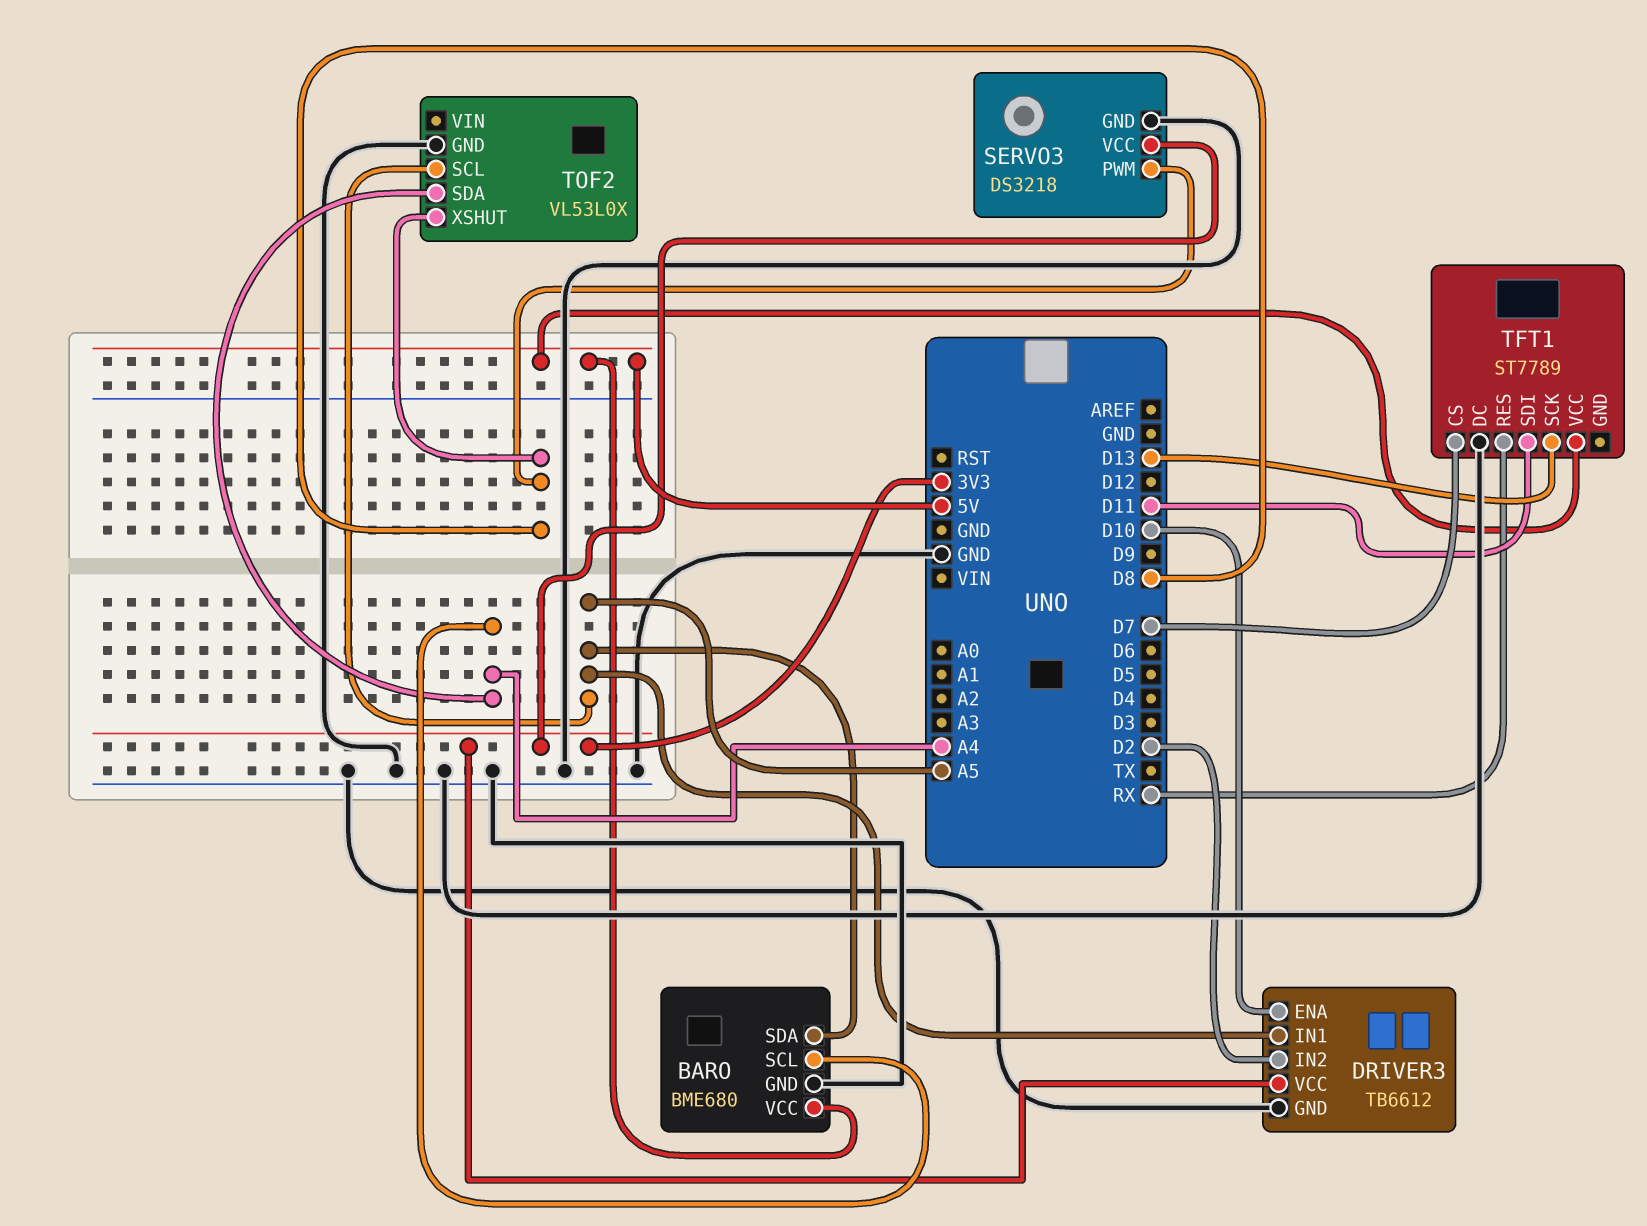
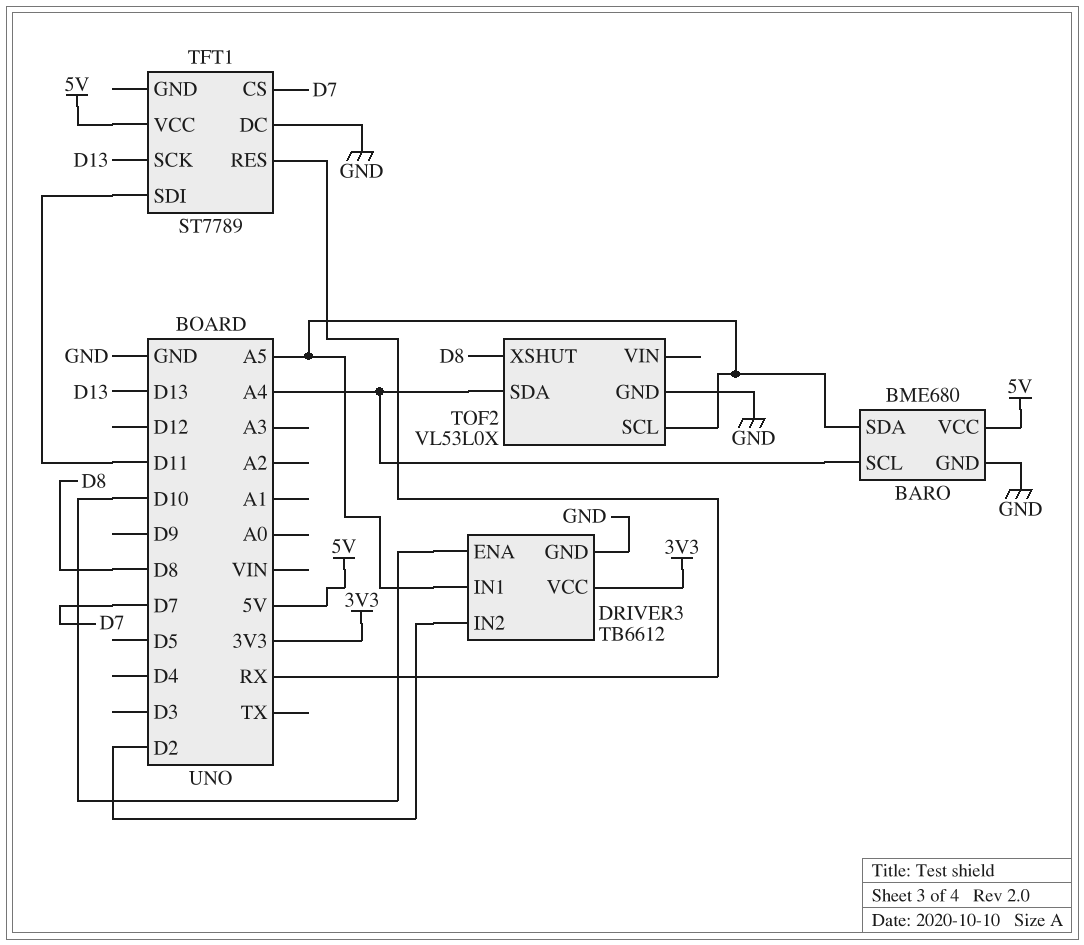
SERVO3: DS3218 -> none
SERVO3 pin GND: GND -> none
SERVO3 pin PWM: D8 -> none
SERVO3 pin VCC: 3V3 -> none

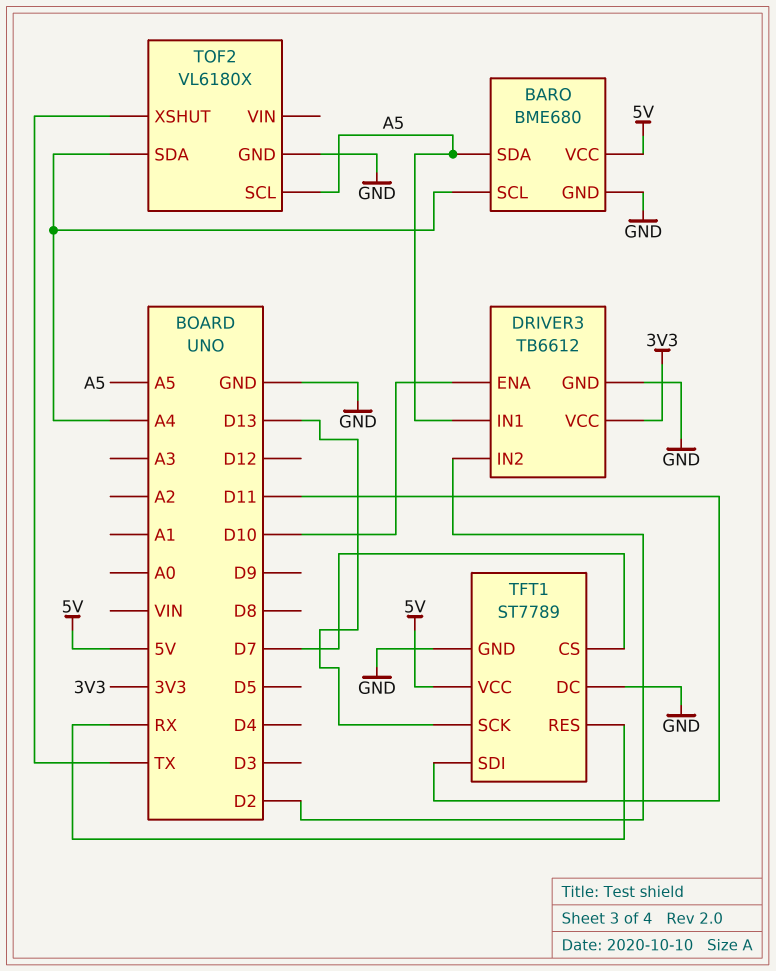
TFT1 pin GND: none -> GND
TOF2: VL53L0X -> VL6180X
TOF2 pin XSHUT: D8 -> TX

